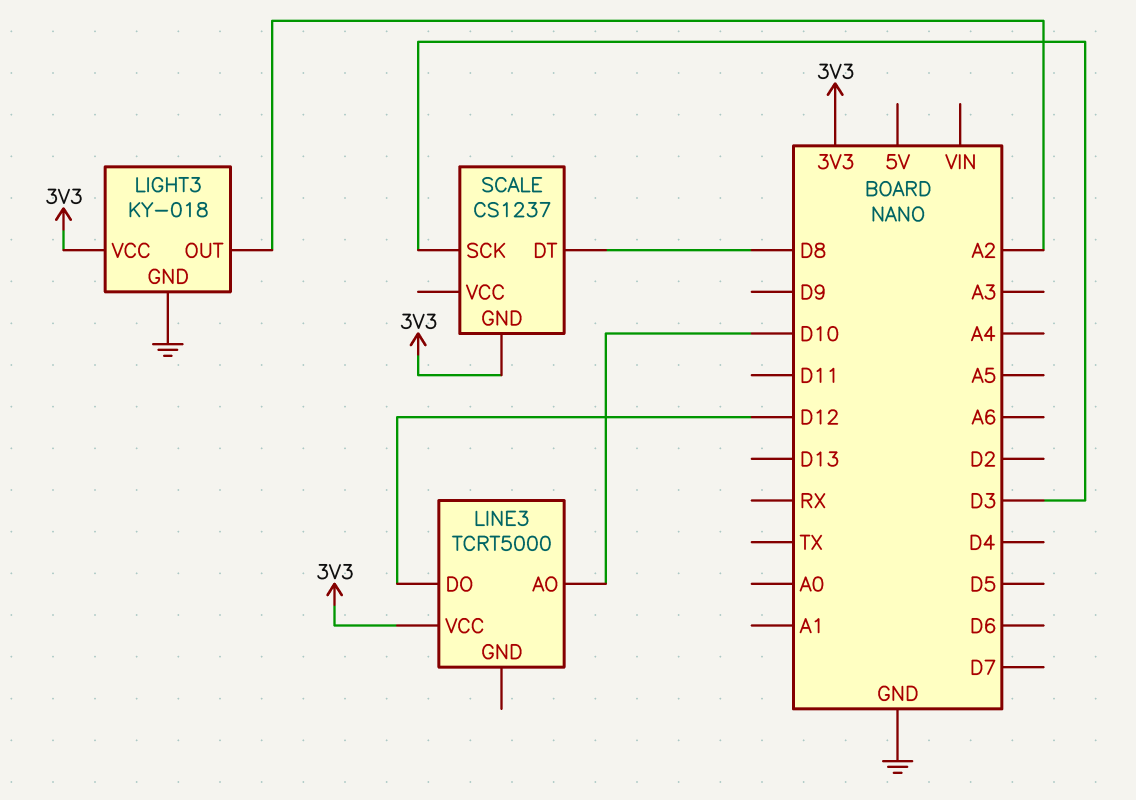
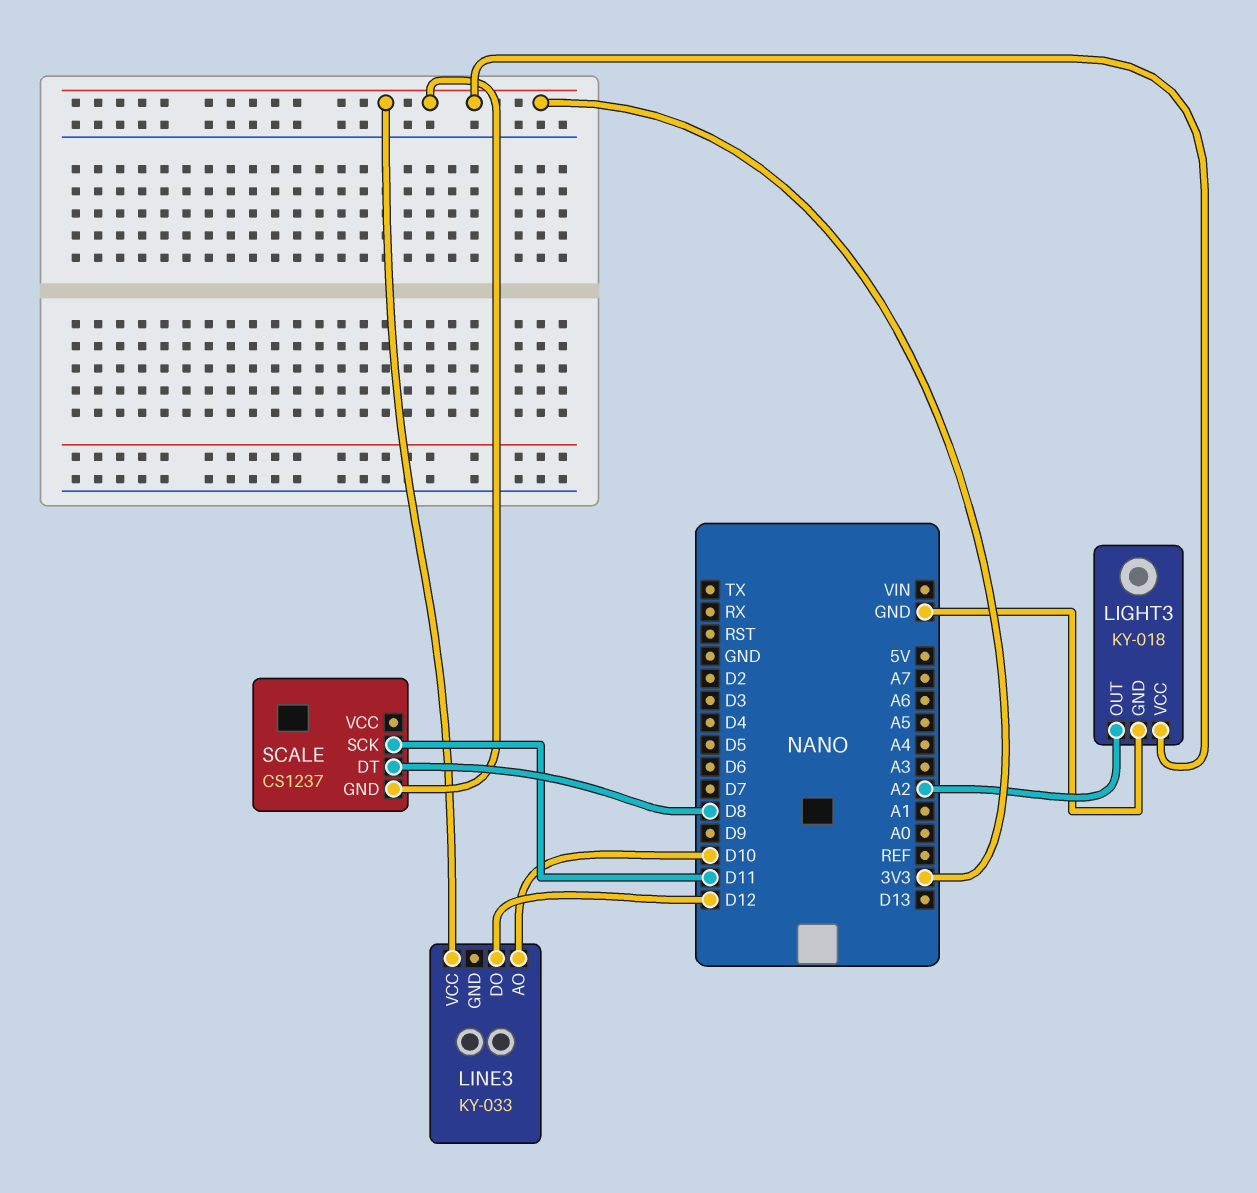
LINE3: TCRT5000 -> KY-033
SCALE pin SCK: D3 -> D11

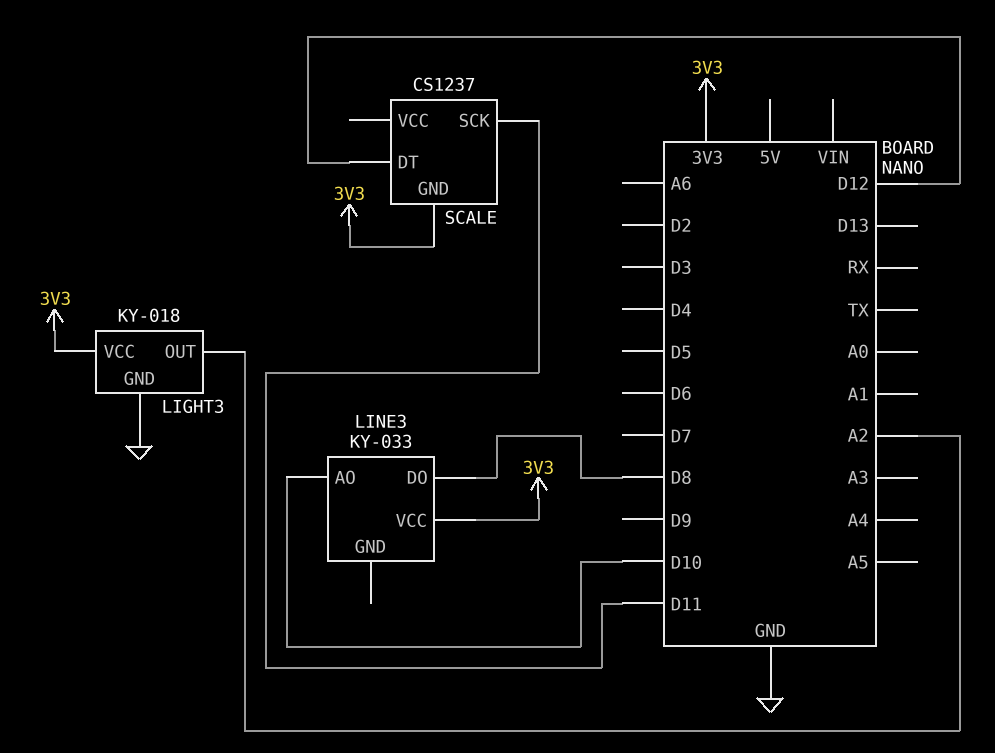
LINE3 pin DO: D12 -> D8
SCALE pin DT: D8 -> D12

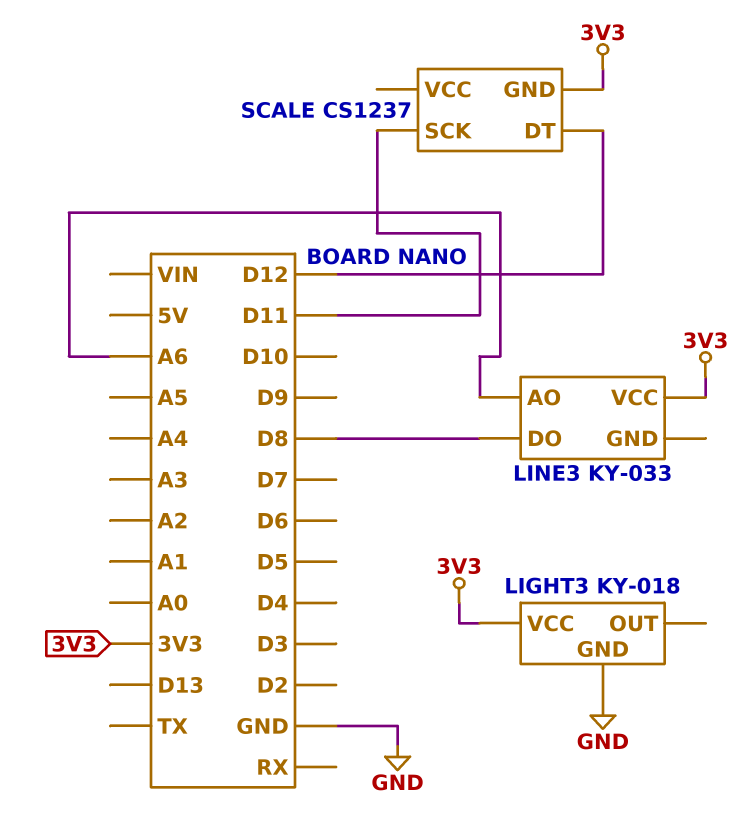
LIGHT3 pin OUT: A2 -> none
LINE3 pin AO: D10 -> A6

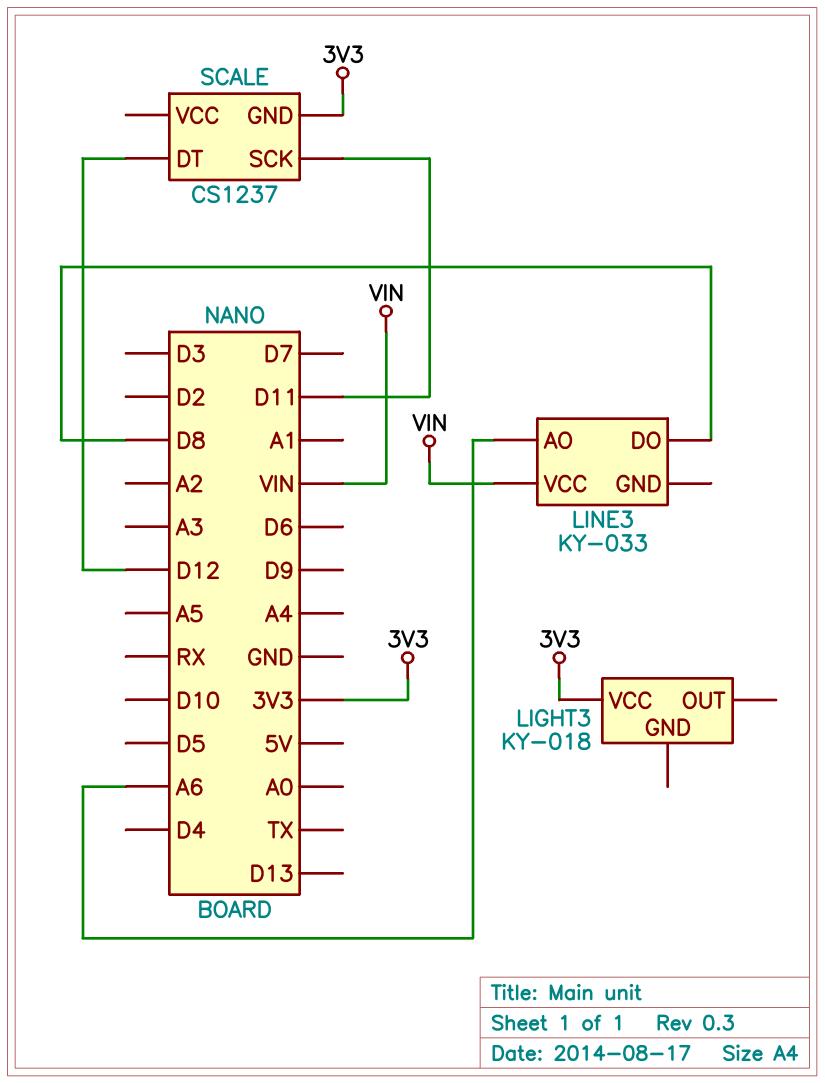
LIGHT3 pin GND: GND -> none
LINE3 pin VCC: 3V3 -> VIN

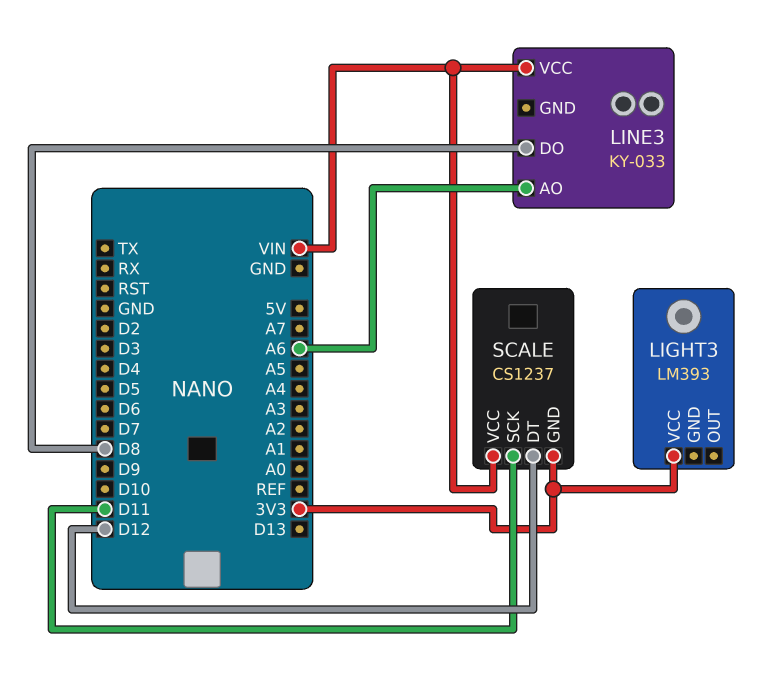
LIGHT3: KY-018 -> LM393
SCALE pin VCC: none -> VIN

